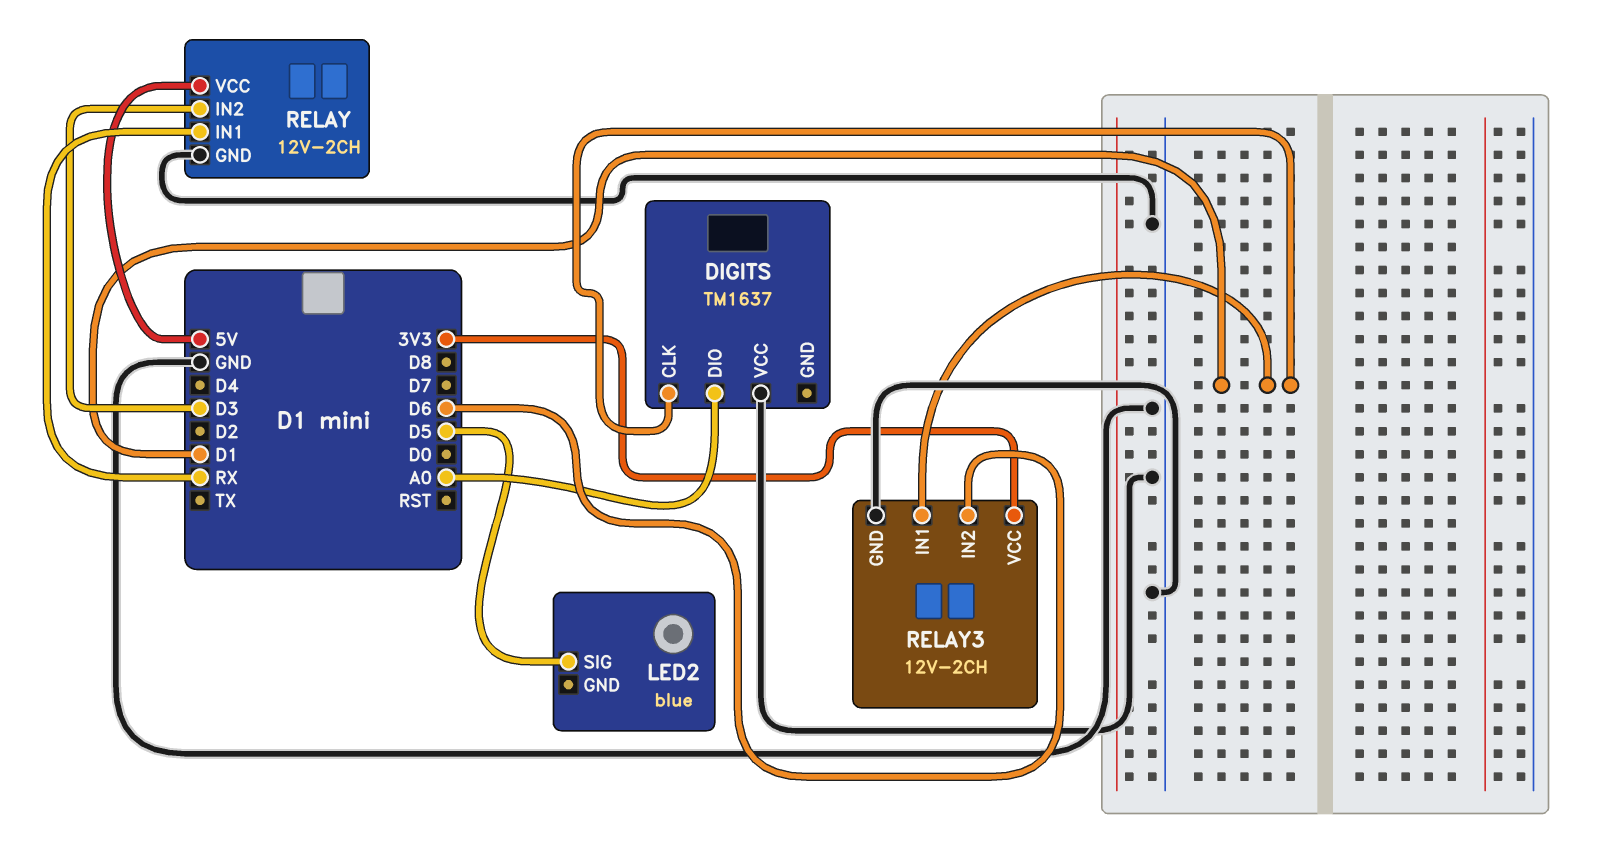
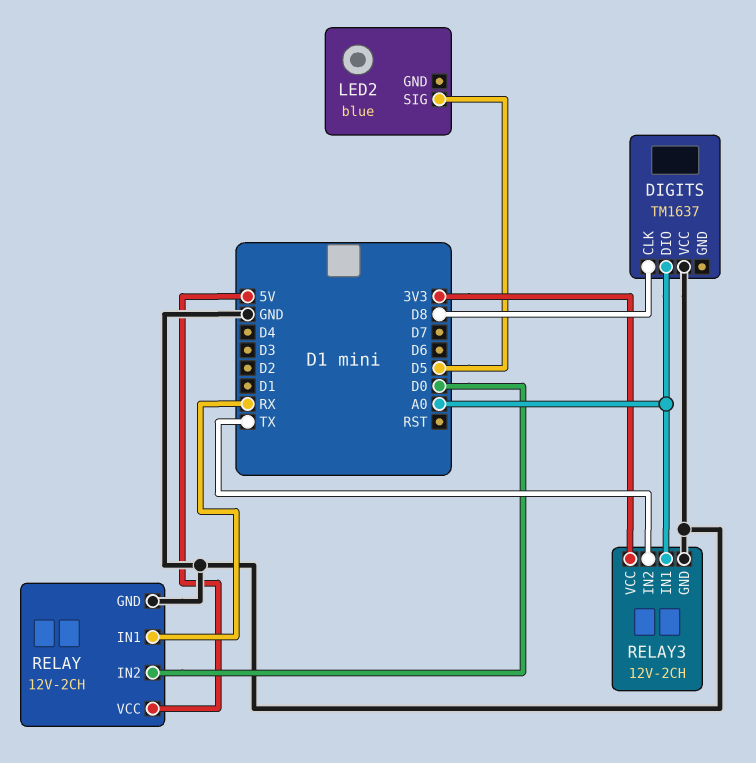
DIGITS pin CLK: D1 -> D8
RELAY pin IN2: D3 -> D0
RELAY3 pin IN1: D1 -> A0
RELAY3 pin IN2: D6 -> TX

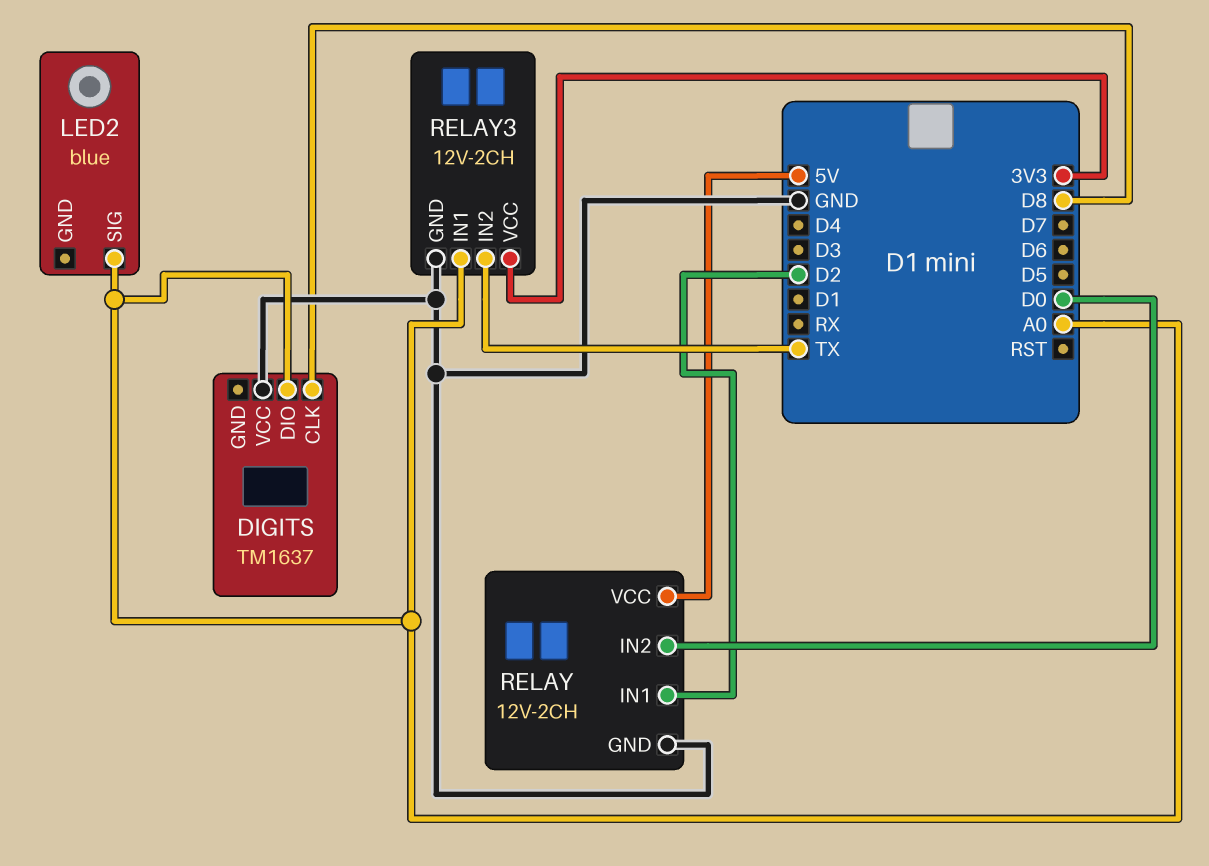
LED2 pin SIG: D5 -> A0
RELAY pin IN1: RX -> D2

